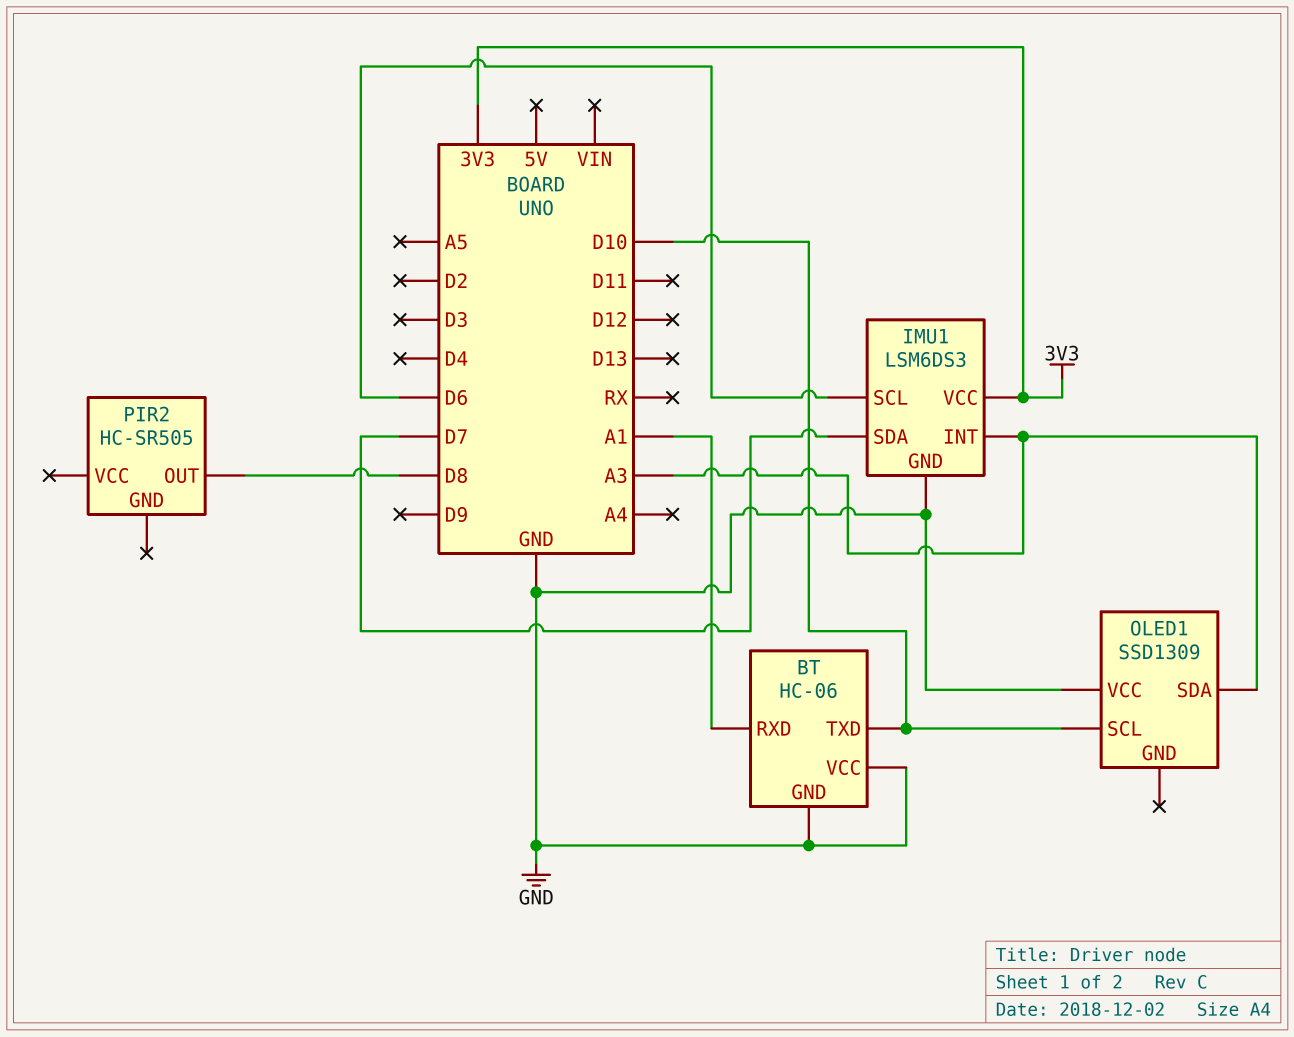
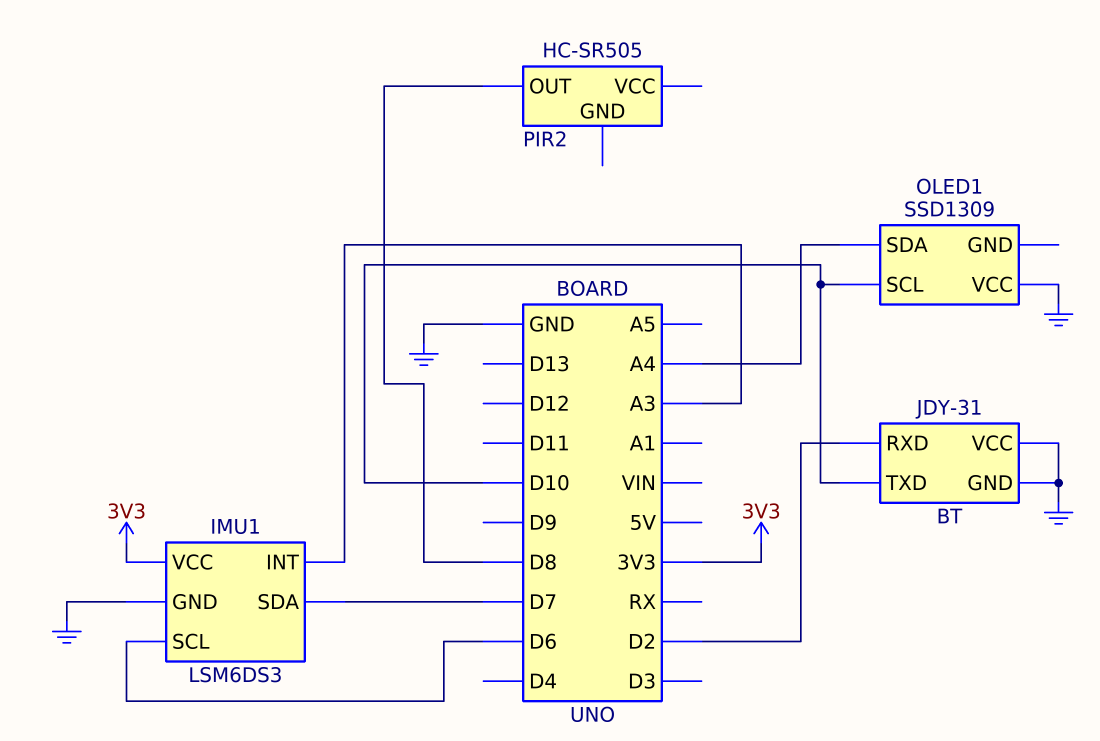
BT: HC-06 -> JDY-31
BT pin RXD: A1 -> D2
OLED1 pin SDA: A3 -> A4

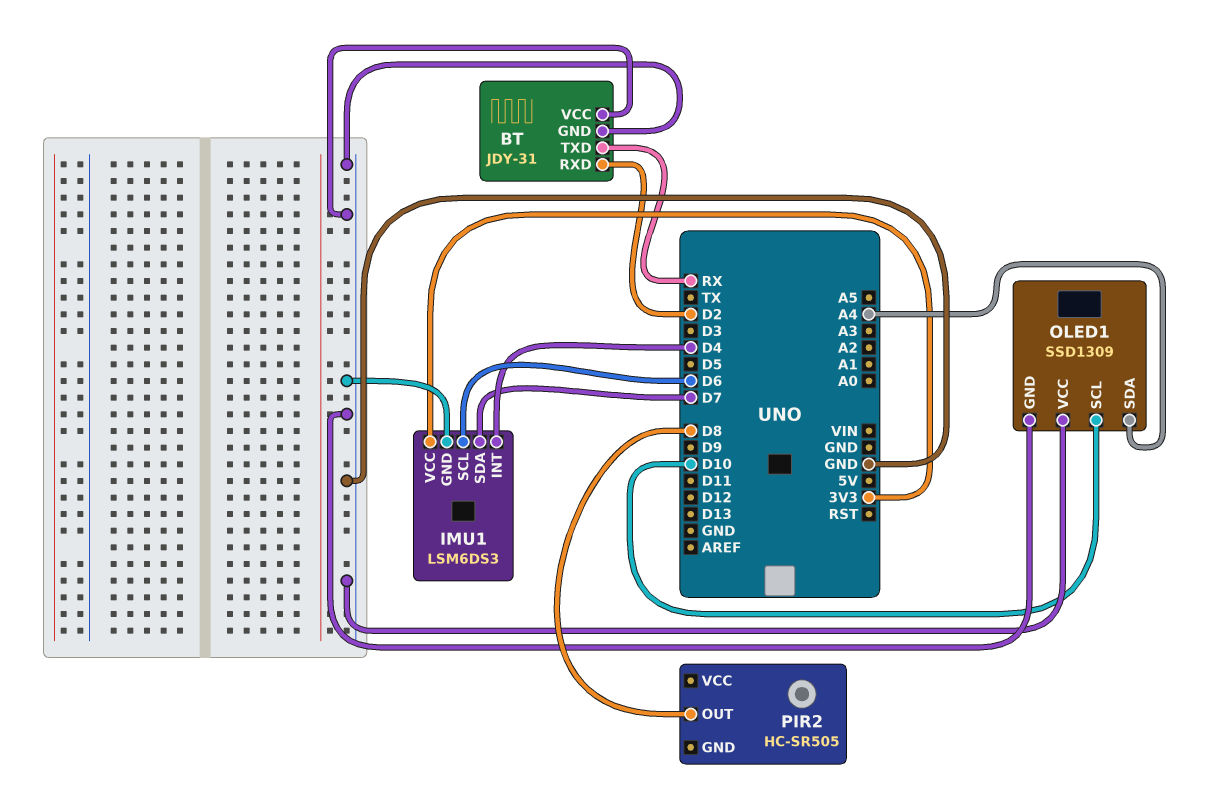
BT pin TXD: D10 -> RX
IMU1 pin INT: A3 -> D4
OLED1 pin GND: none -> GND

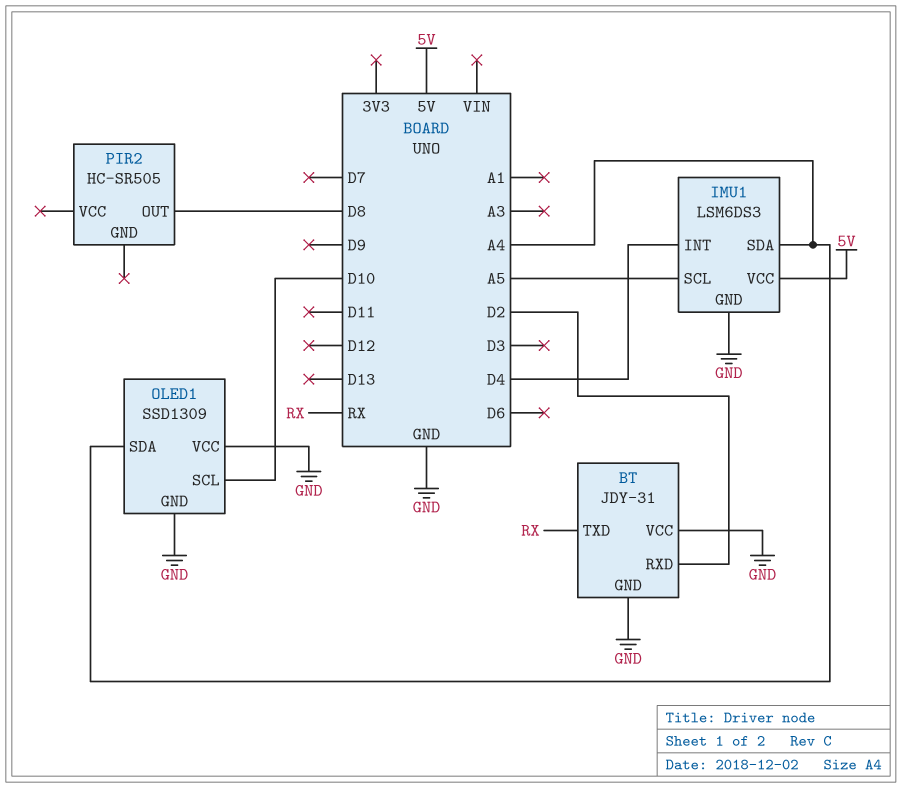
IMU1 pin SCL: D6 -> A5
IMU1 pin SDA: D7 -> A4
IMU1 pin VCC: 3V3 -> 5V

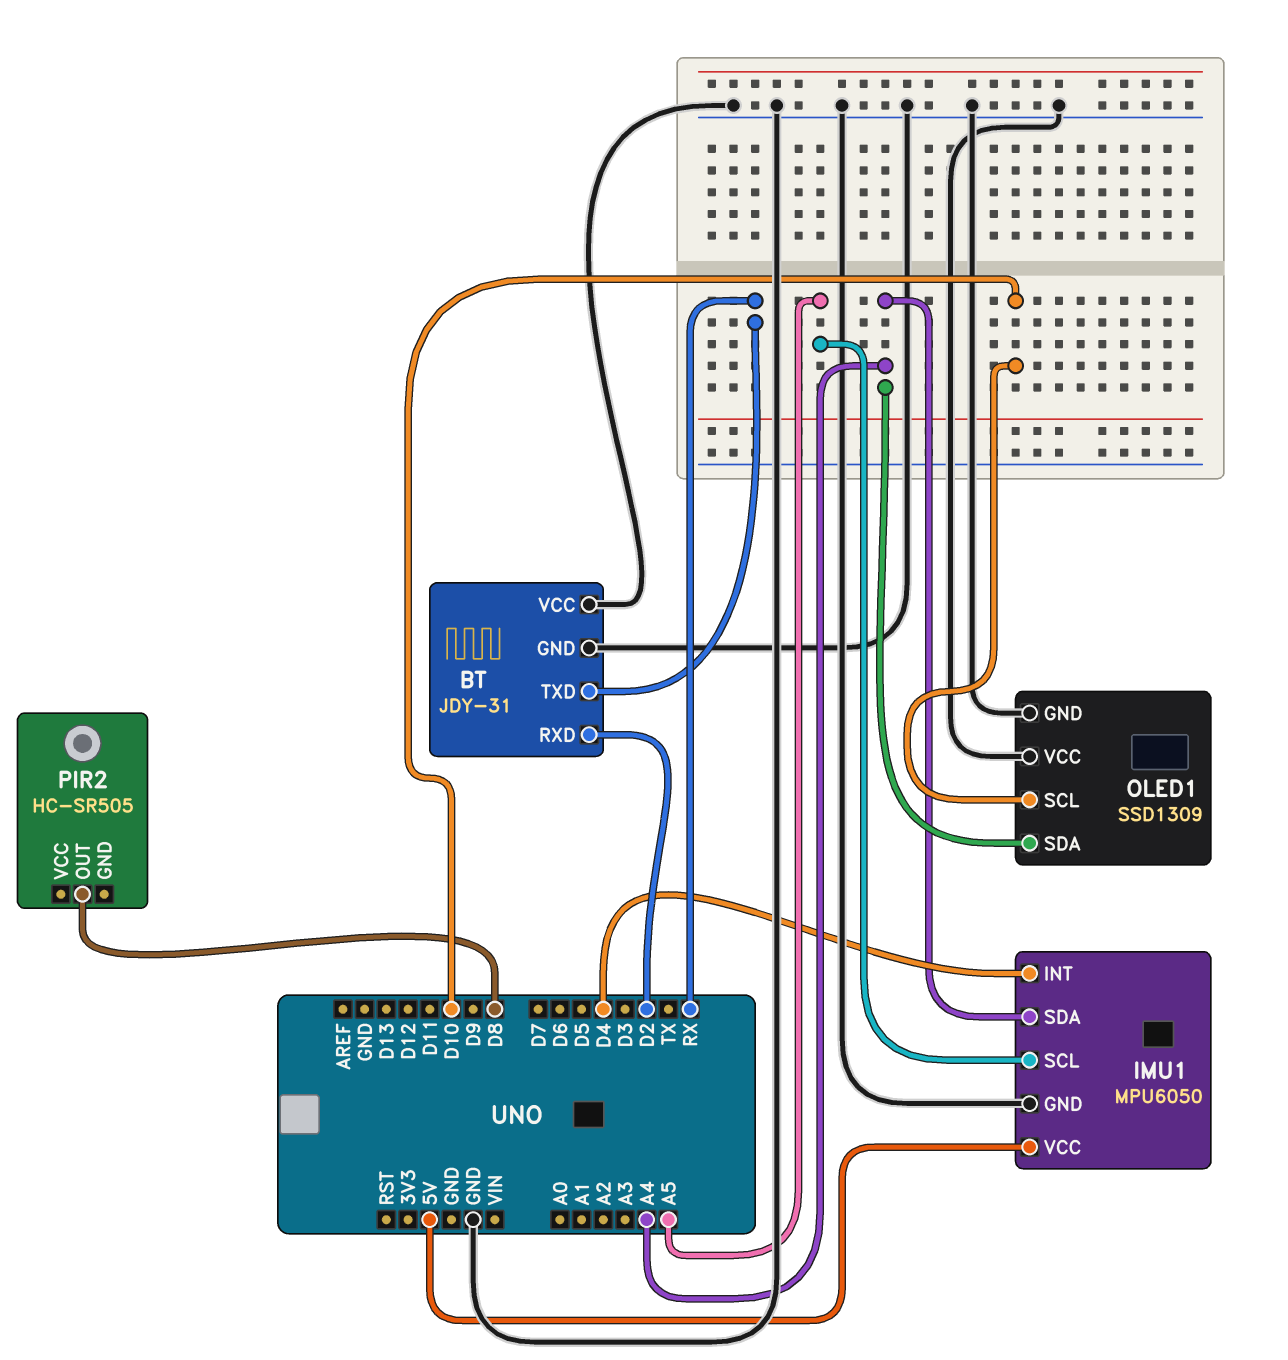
IMU1: LSM6DS3 -> MPU6050

